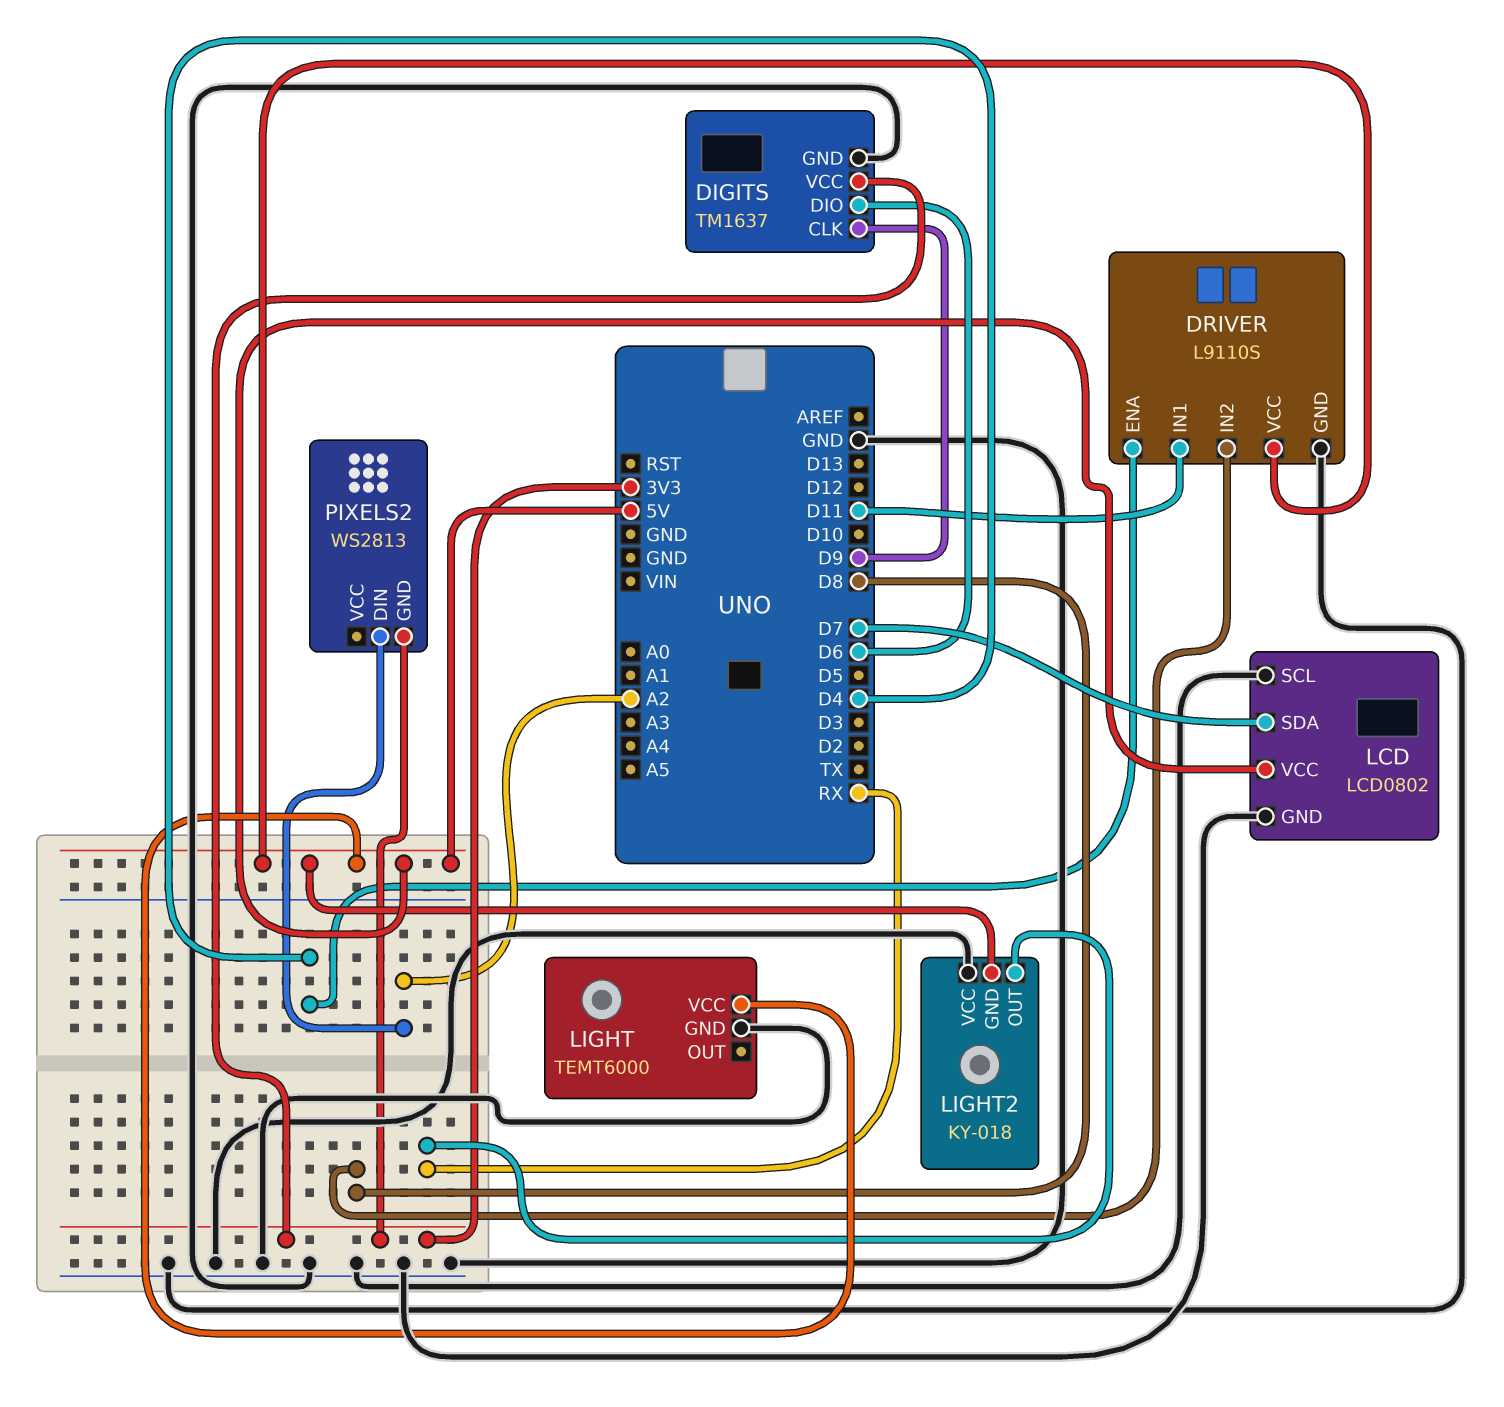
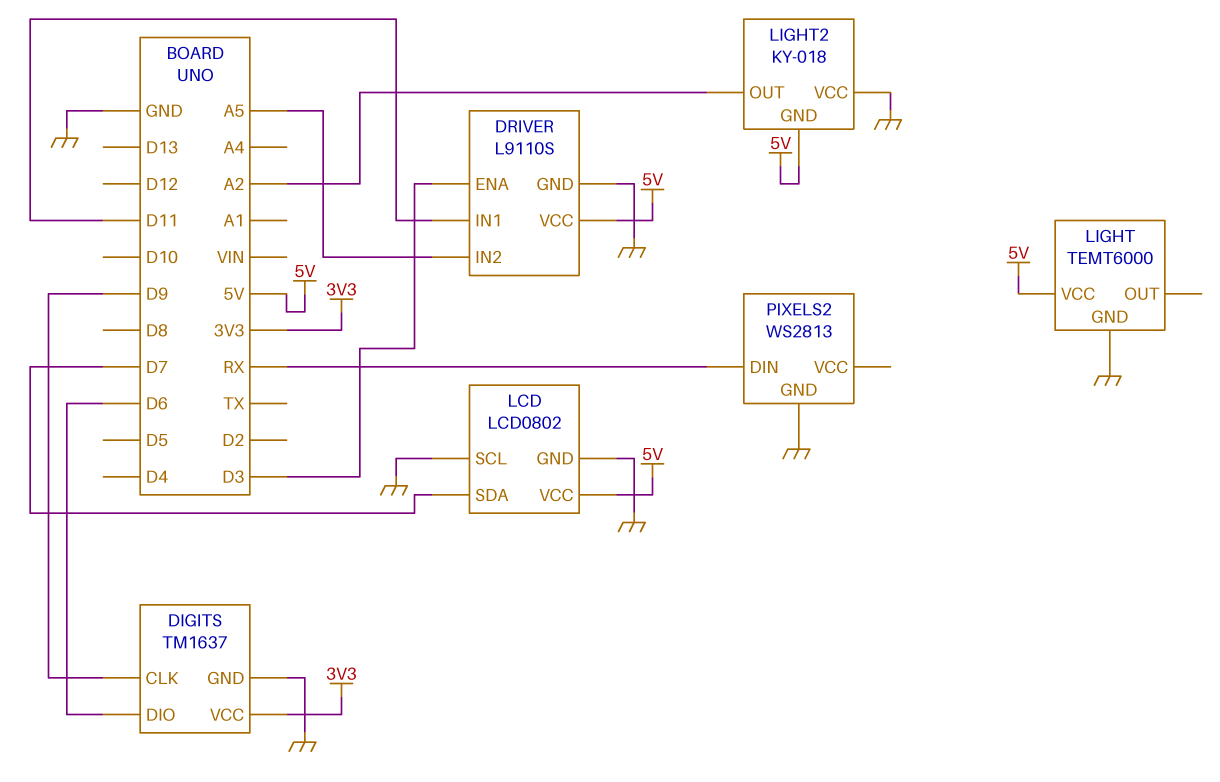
DRIVER pin ENA: D4 -> D3
DRIVER pin IN2: D8 -> A5
LIGHT2 pin OUT: RX -> A2
PIXELS2 pin DIN: A2 -> RX
PIXELS2 pin GND: 3V3 -> GND

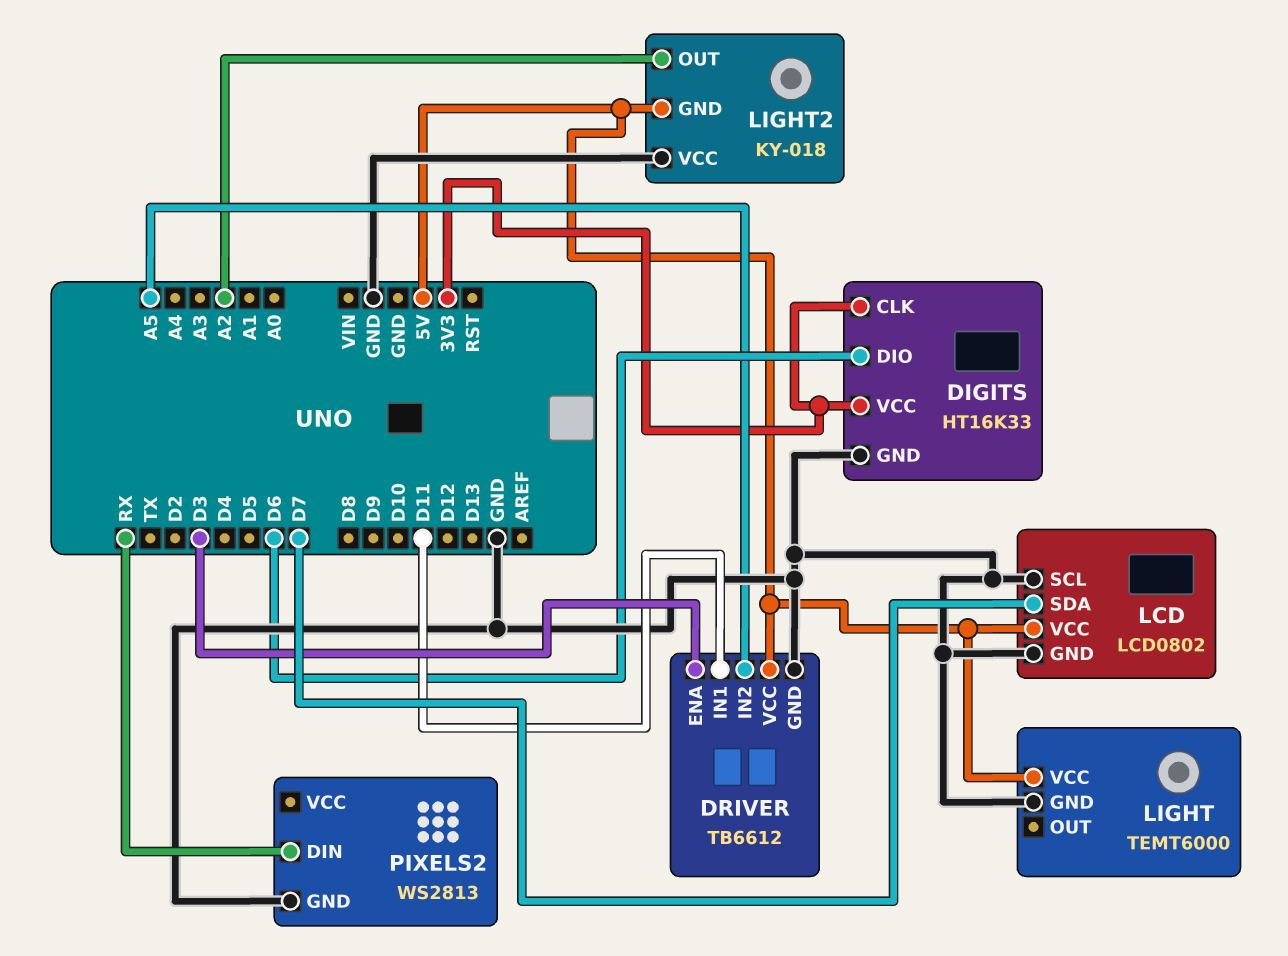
DIGITS: TM1637 -> HT16K33
DIGITS pin CLK: D9 -> 3V3
DRIVER: L9110S -> TB6612

